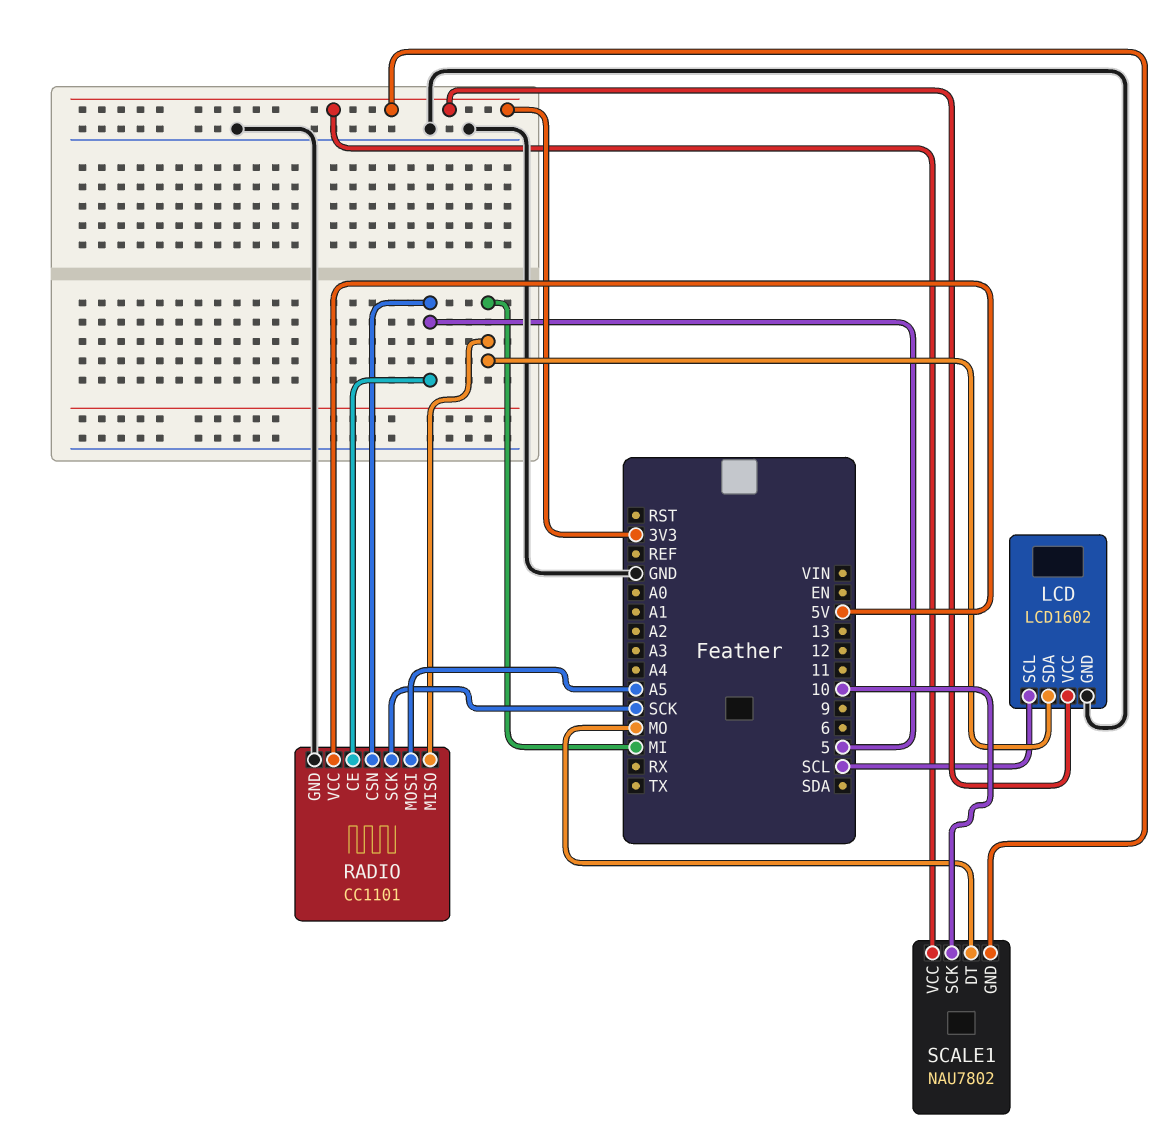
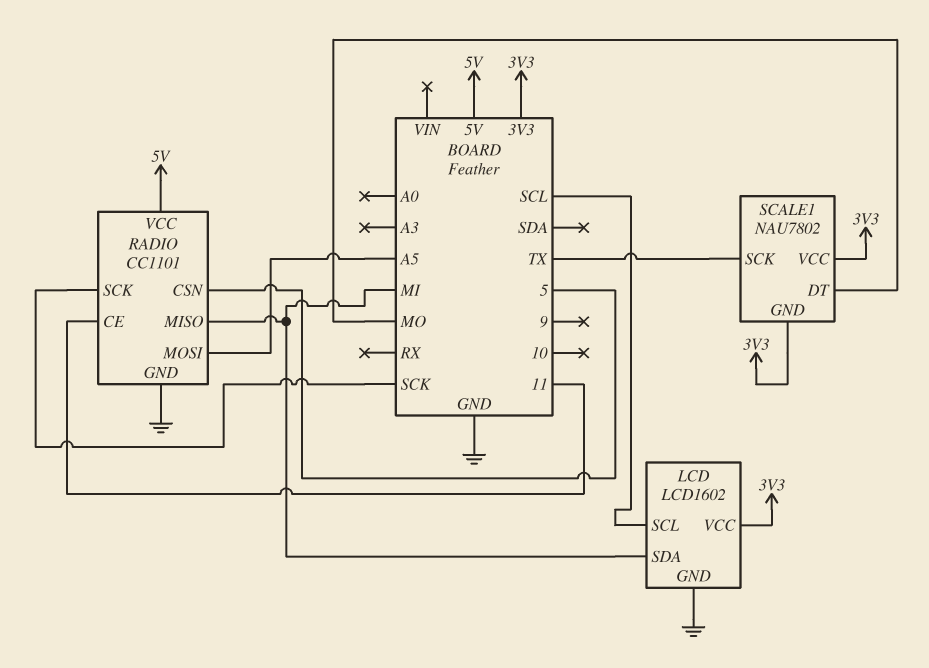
RADIO pin CE: 5 -> 11
SCALE1 pin SCK: 10 -> TX

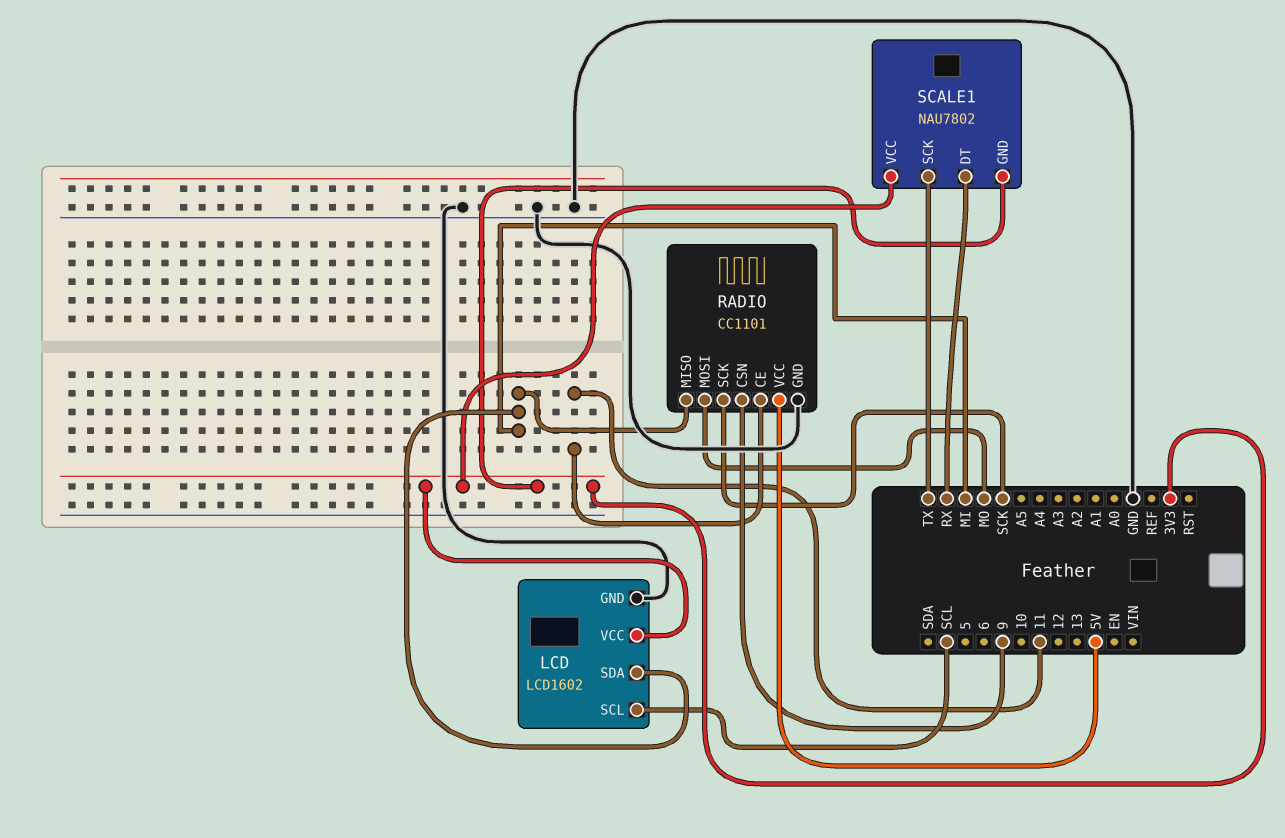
RADIO pin CSN: 5 -> 9
RADIO pin MOSI: A5 -> MO
SCALE1 pin DT: MO -> RX

